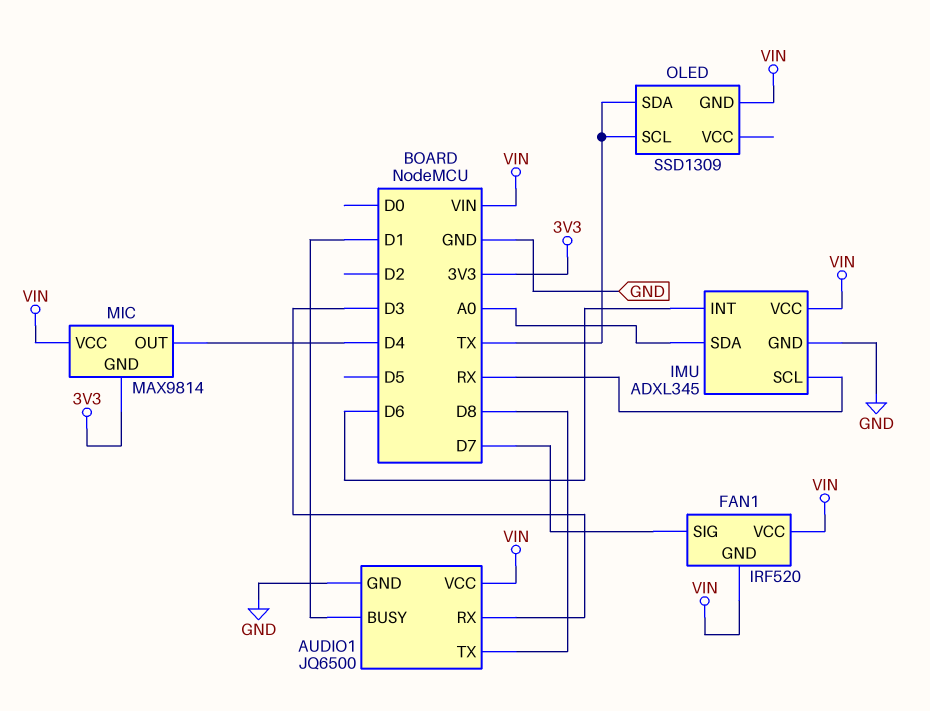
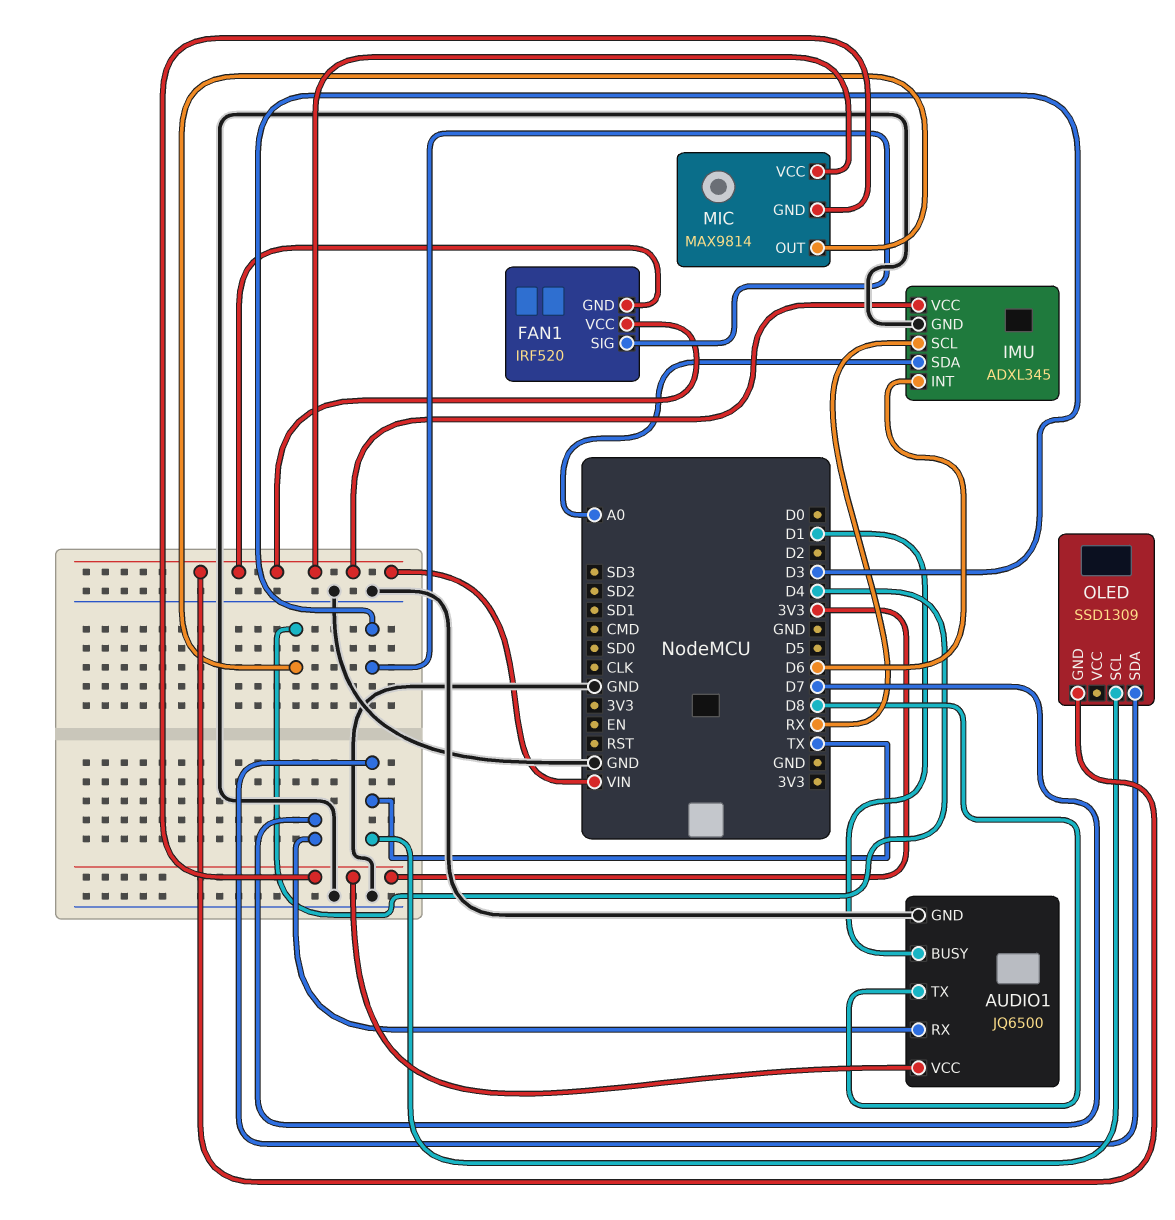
AUDIO1 pin RX: D3 -> D7
AUDIO1 pin VCC: VIN -> 3V3
FAN1 pin SIG: D7 -> D3

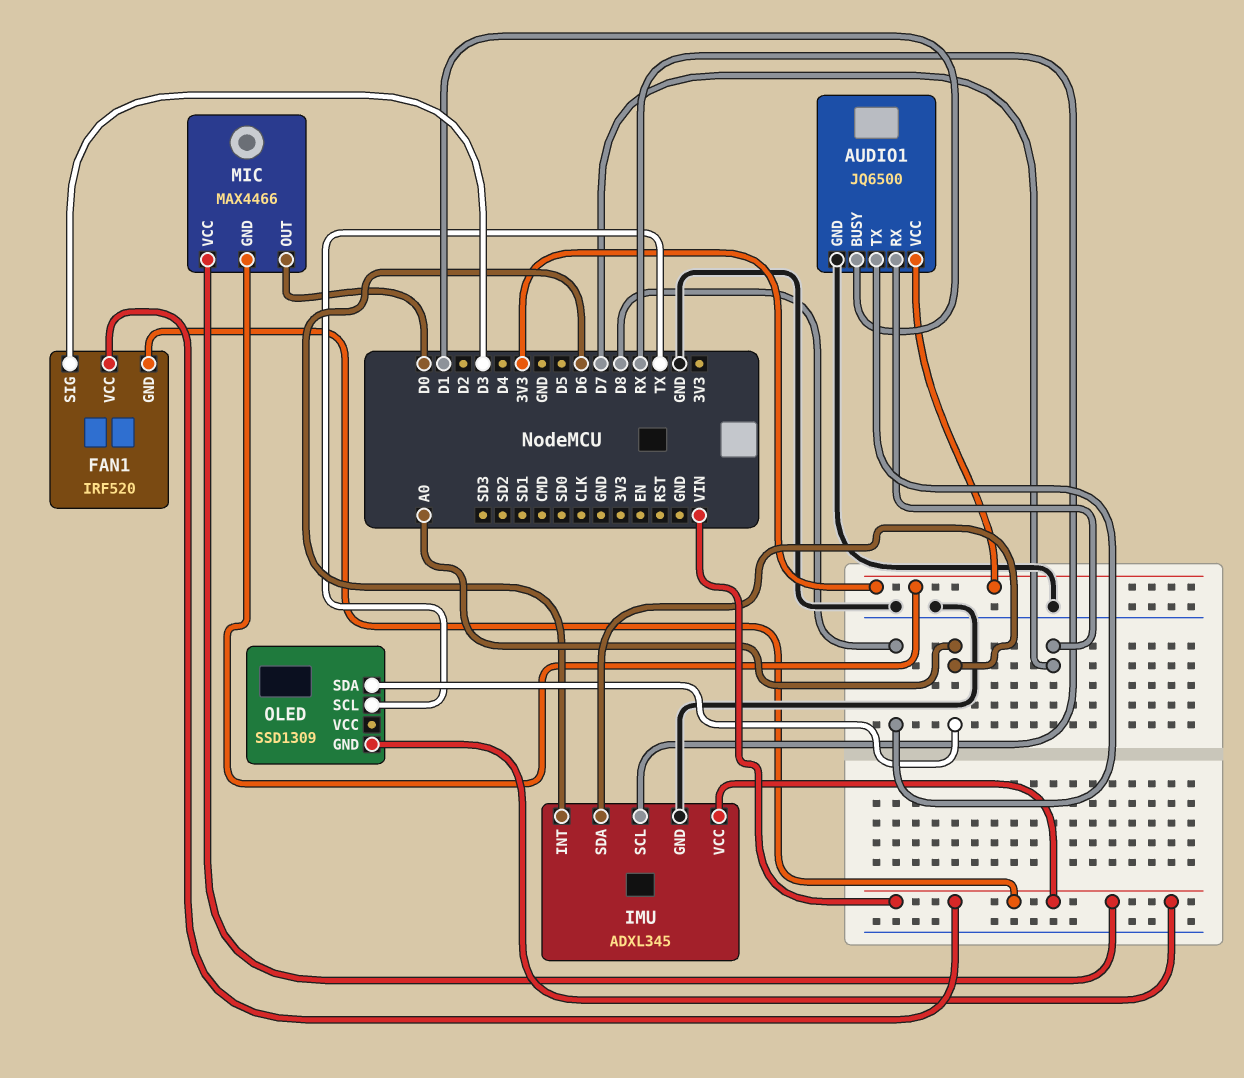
MIC: MAX9814 -> MAX4466
MIC pin OUT: D4 -> D0
OLED pin SDA: TX -> A0

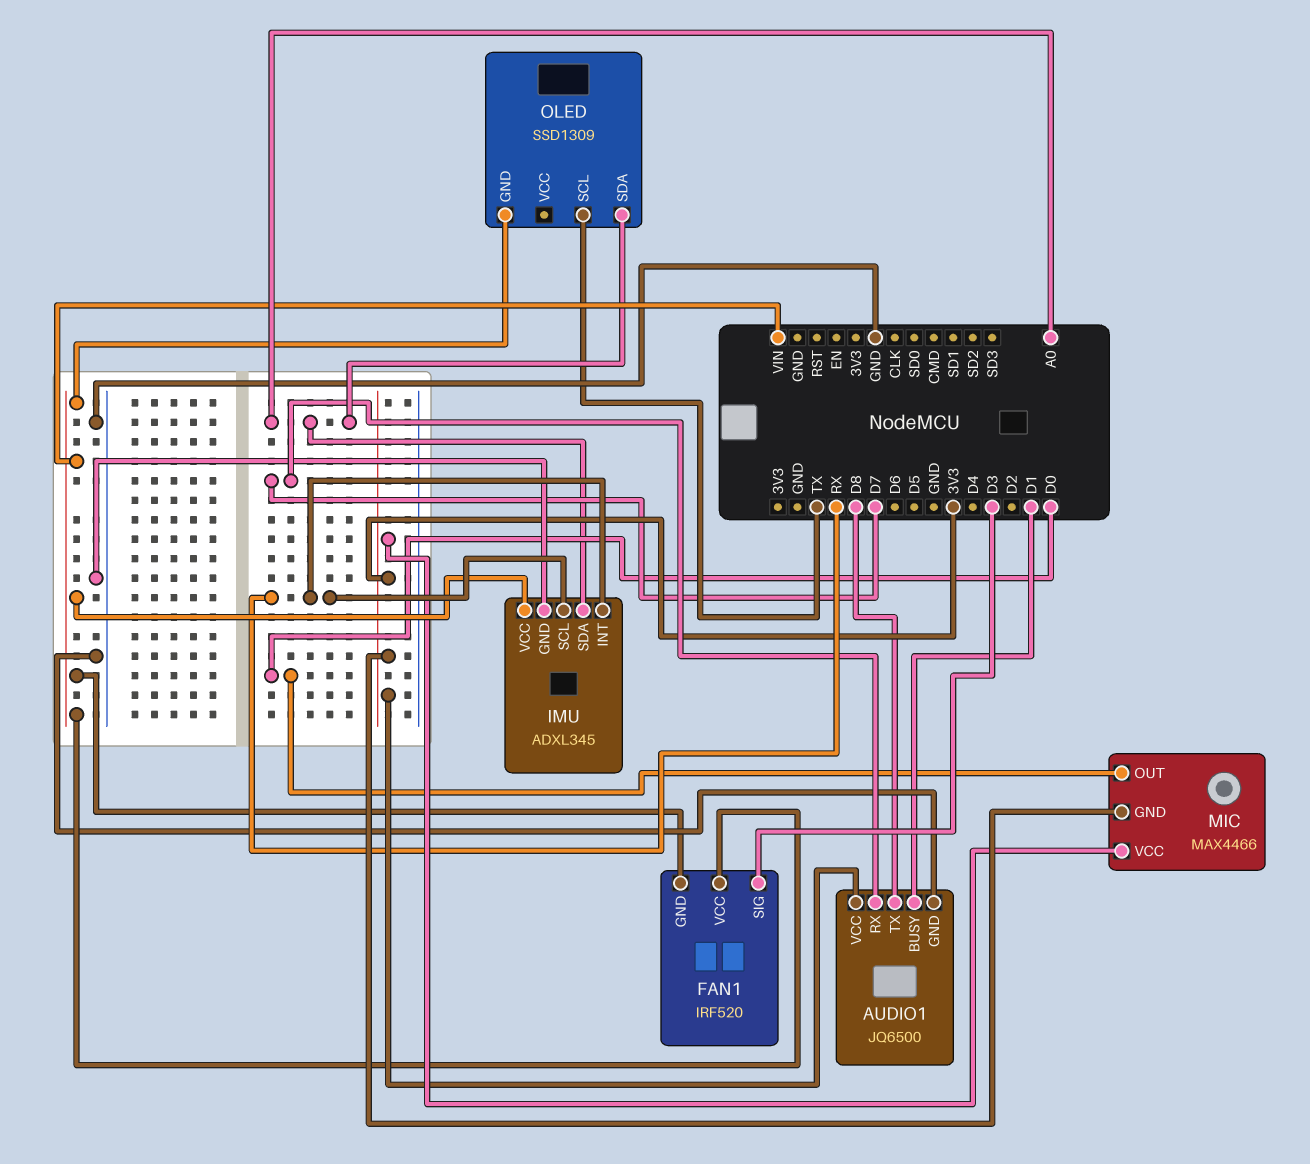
IMU pin INT: D6 -> RX
MIC pin VCC: VIN -> 3V3

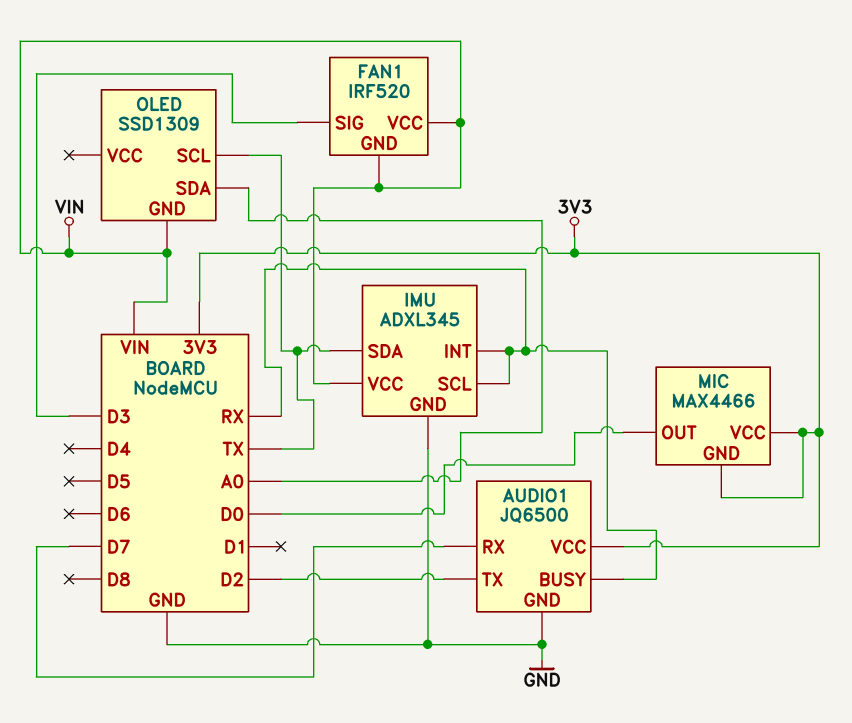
AUDIO1 pin BUSY: D1 -> RX
AUDIO1 pin TX: D8 -> D2
IMU pin SDA: A0 -> TX

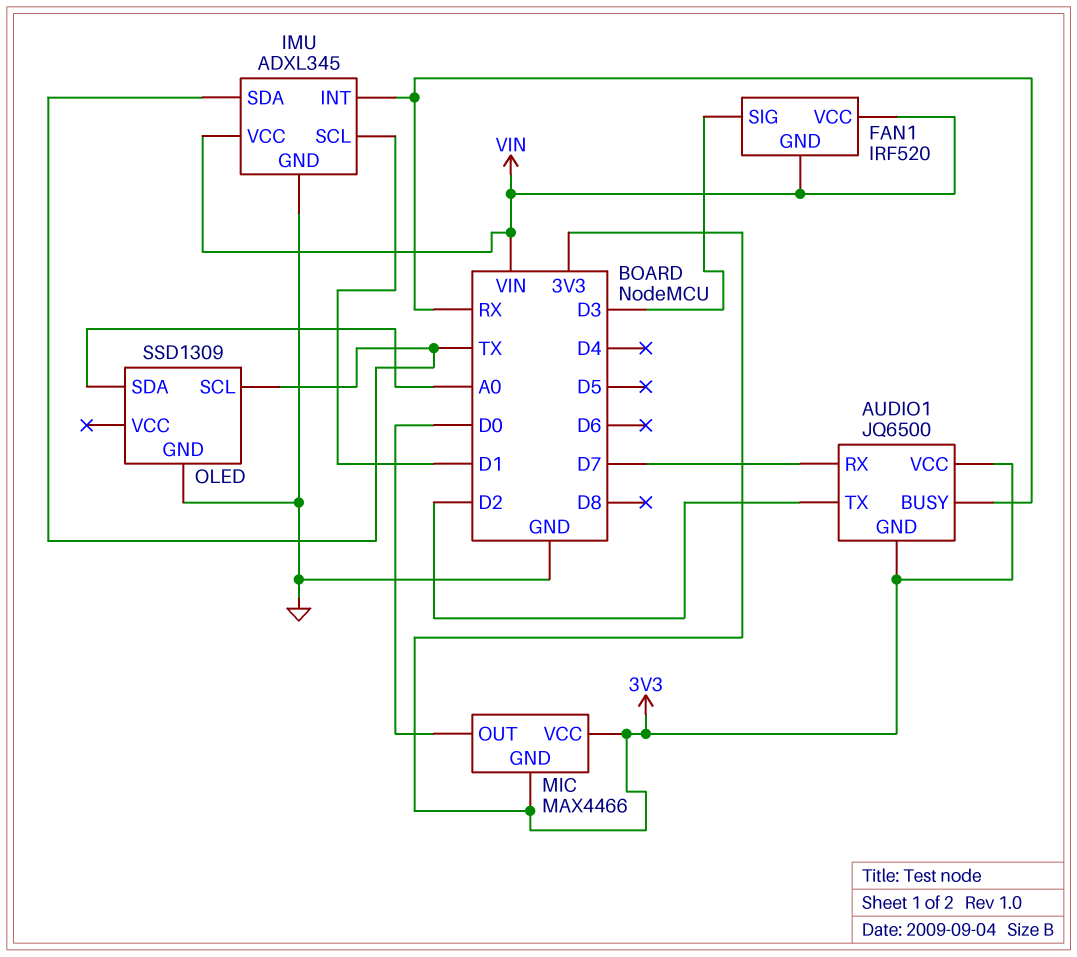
AUDIO1 pin GND: GND -> 3V3
IMU pin SCL: RX -> D1
OLED pin GND: VIN -> GND

